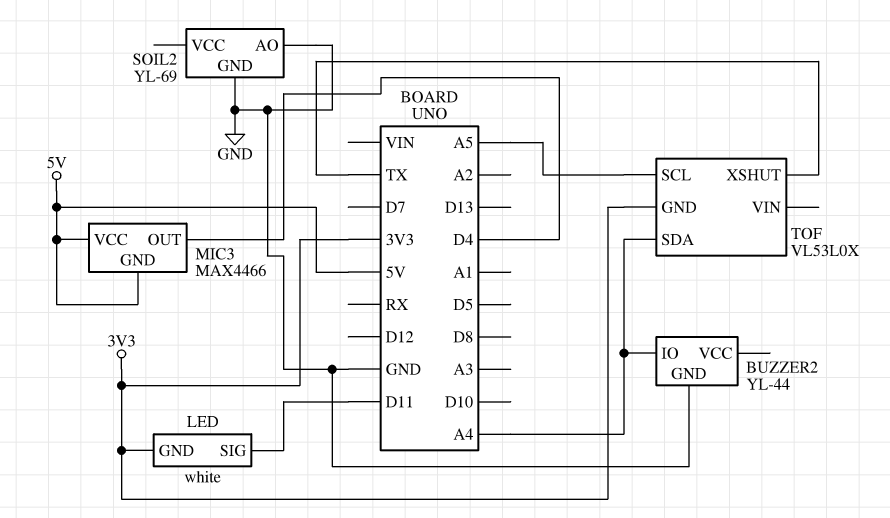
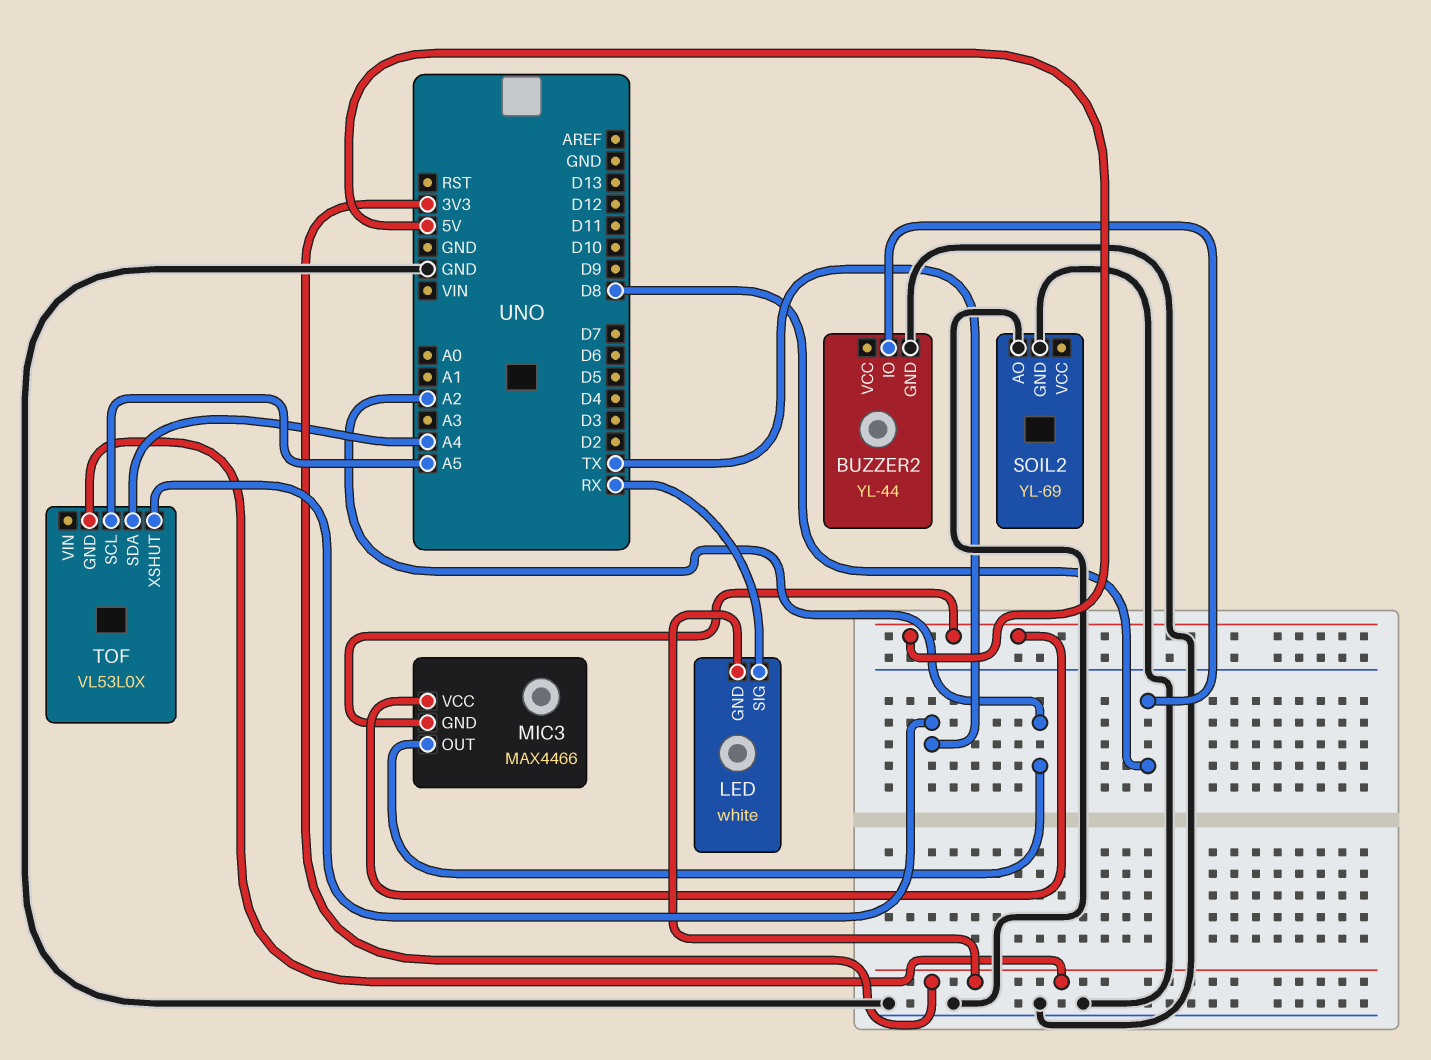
BUZZER2 pin IO: A4 -> D8
LED pin SIG: D11 -> RX
MIC3 pin OUT: D4 -> A2

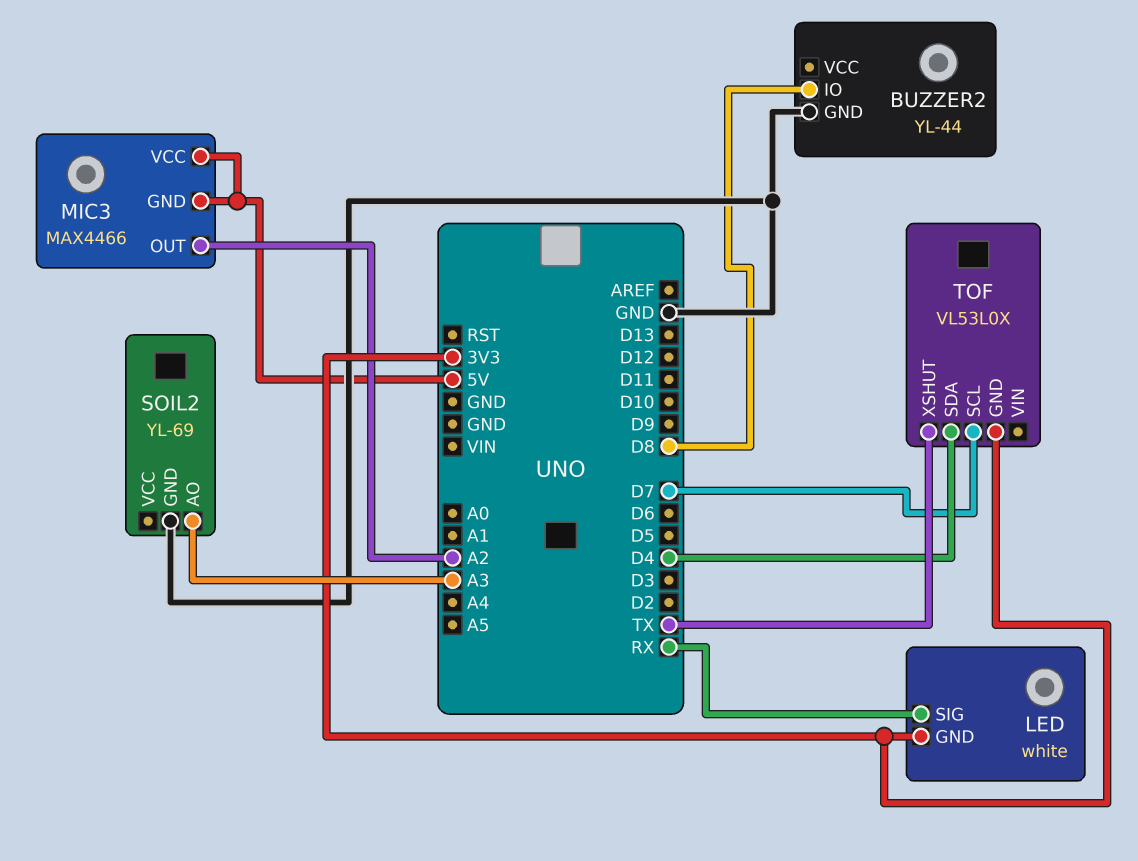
SOIL2 pin AO: GND -> A3
TOF pin SCL: A5 -> D7
TOF pin SDA: A4 -> D4

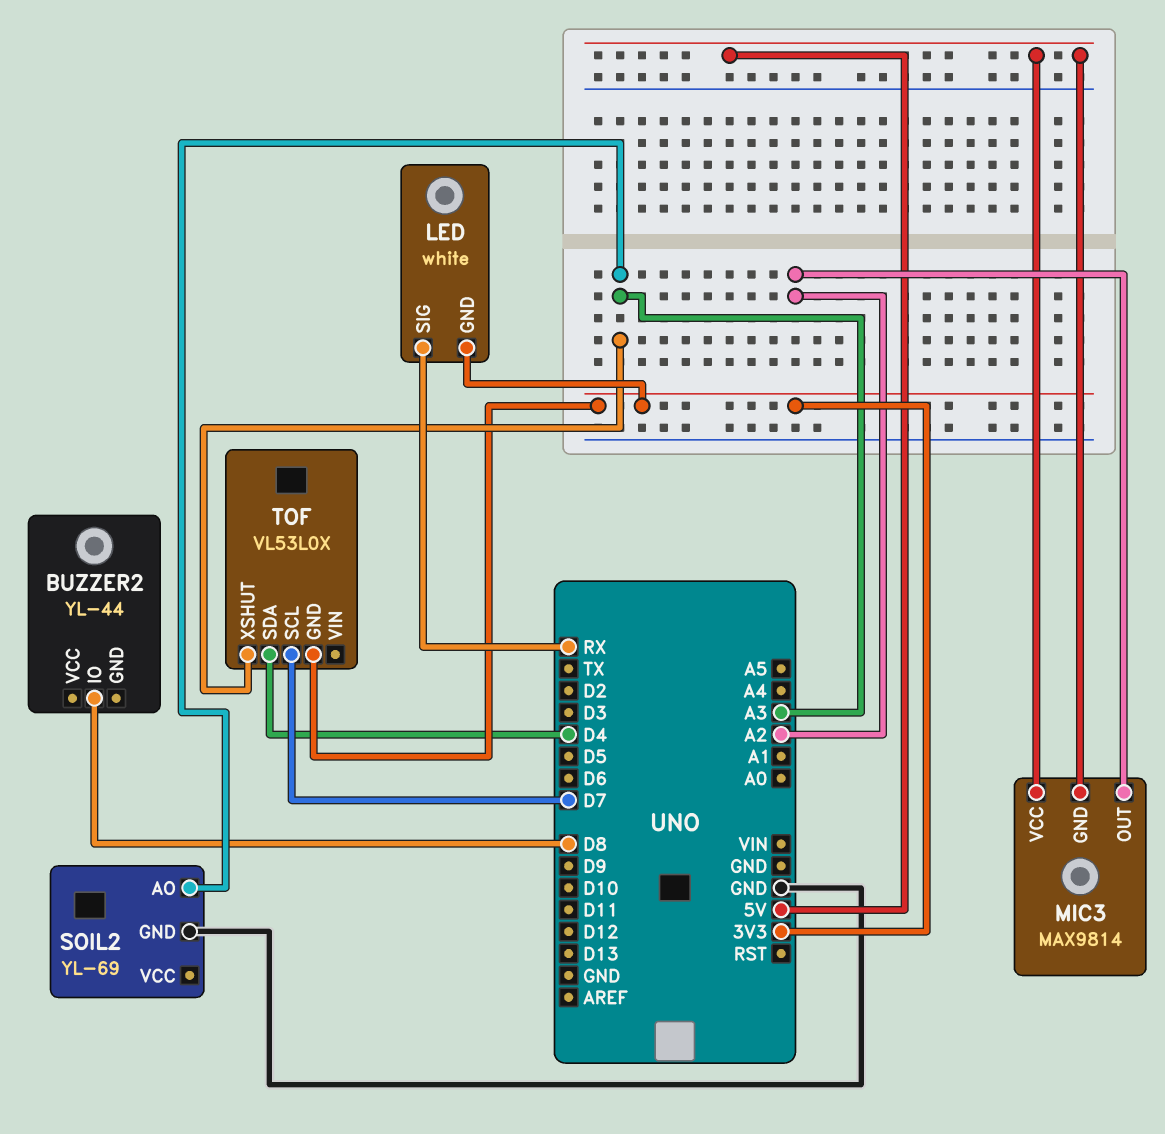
BUZZER2 pin GND: GND -> none
MIC3: MAX4466 -> MAX9814
TOF pin XSHUT: TX -> A3

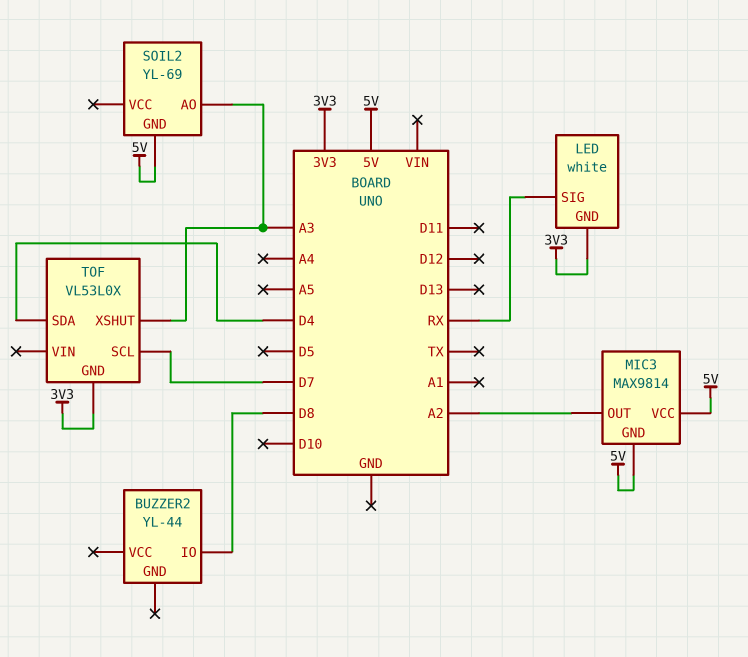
SOIL2 pin GND: GND -> 5V

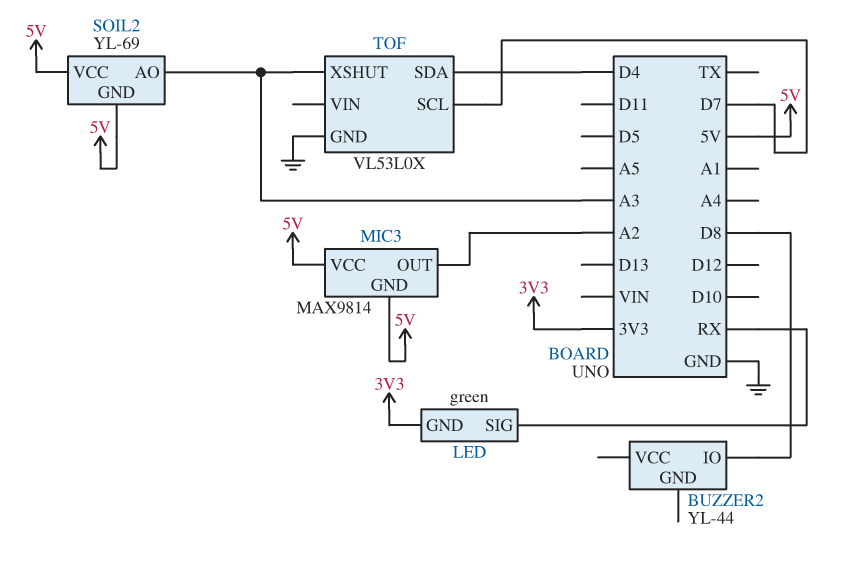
LED: white -> green
SOIL2 pin VCC: none -> 5V
TOF pin GND: 3V3 -> GND

